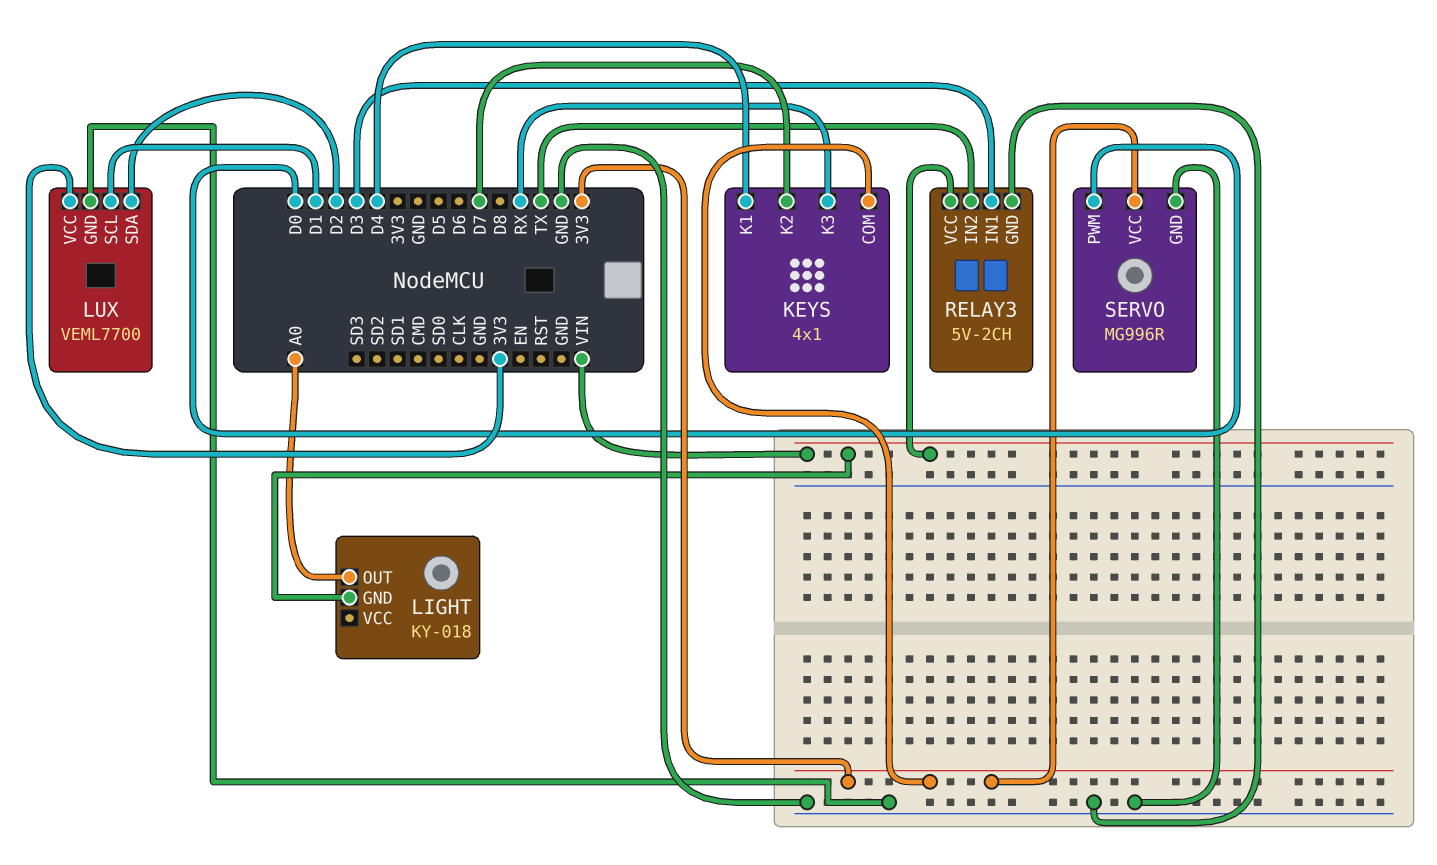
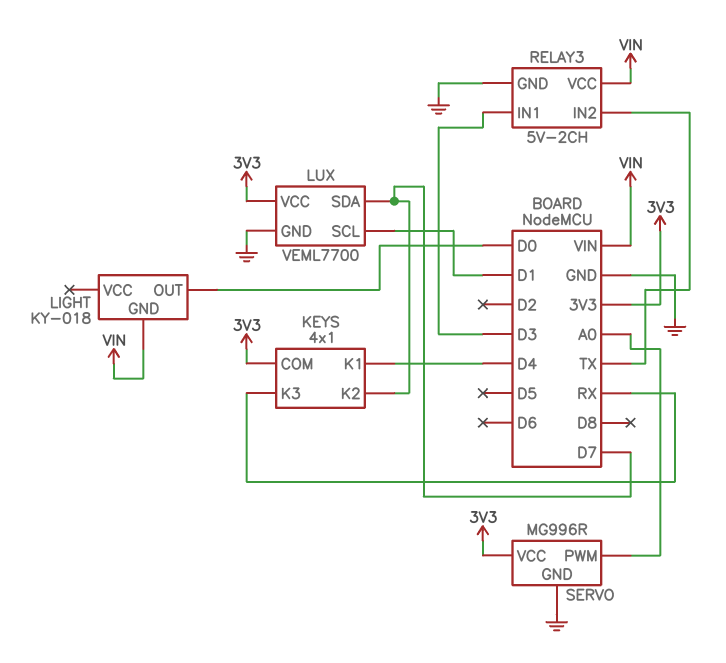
LIGHT pin OUT: A0 -> D0
LUX pin SDA: D2 -> D7
SERVO pin PWM: D0 -> A0

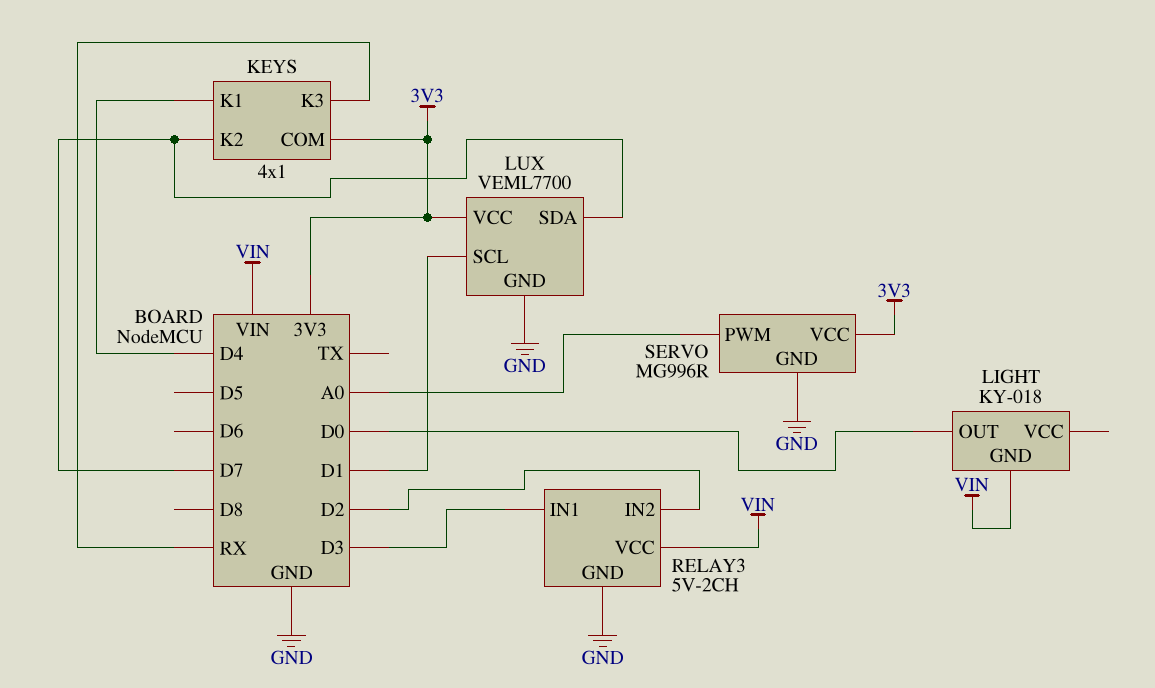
RELAY3 pin IN2: TX -> D2

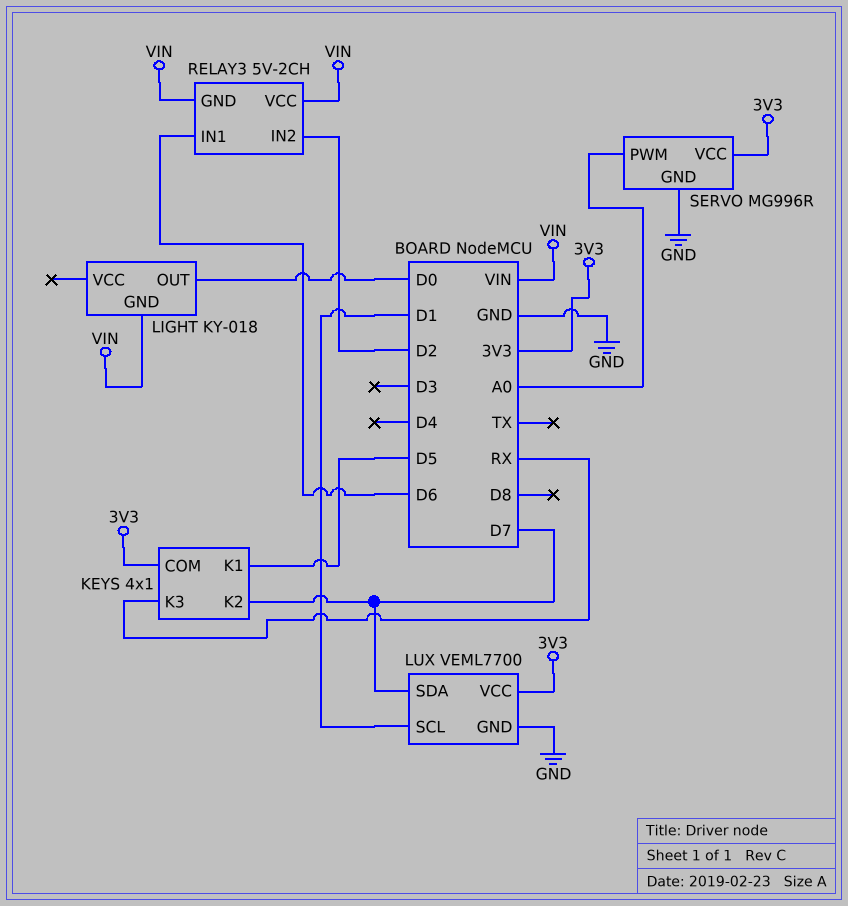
KEYS pin K1: D4 -> D5
RELAY3 pin GND: GND -> VIN
RELAY3 pin IN1: D3 -> D6

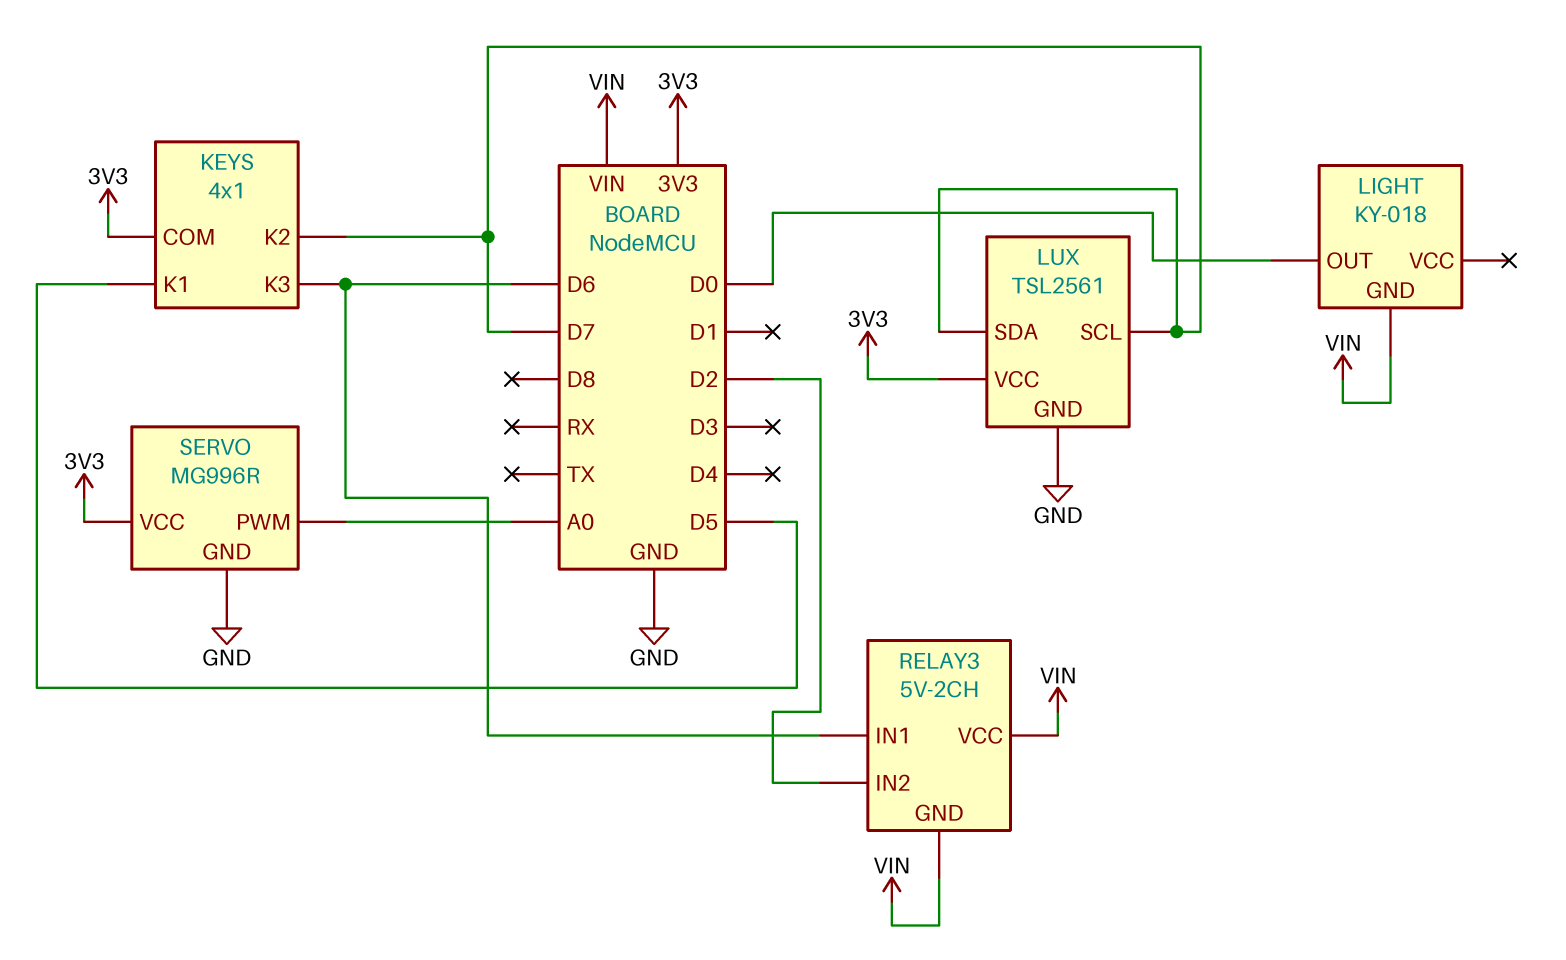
KEYS pin K3: RX -> D6
LUX: VEML7700 -> TSL2561
LUX pin SCL: D1 -> D7

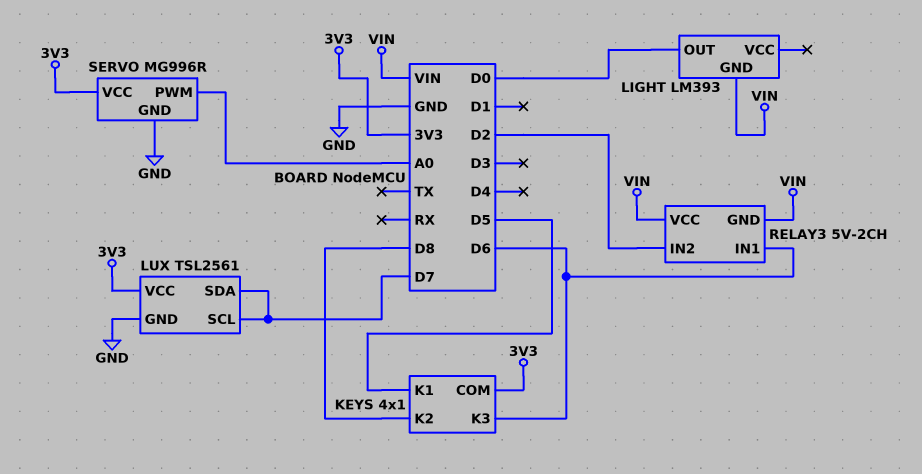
KEYS pin K2: D7 -> D8
LIGHT: KY-018 -> LM393

